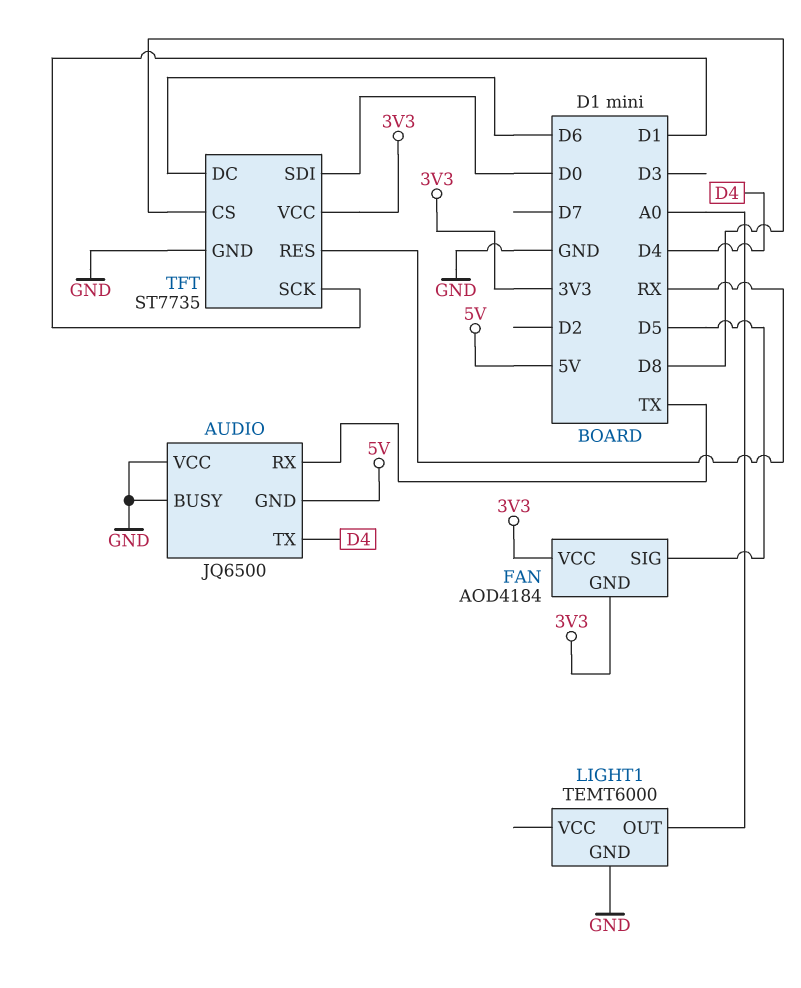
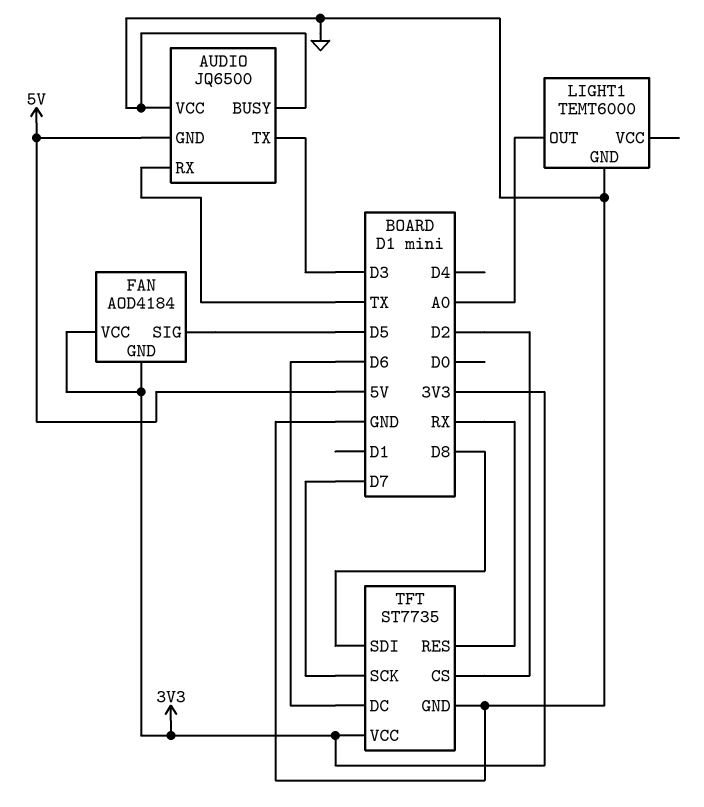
AUDIO pin TX: D4 -> D3
TFT pin CS: D8 -> D2
TFT pin SCK: D1 -> D7
TFT pin SDI: D0 -> D8

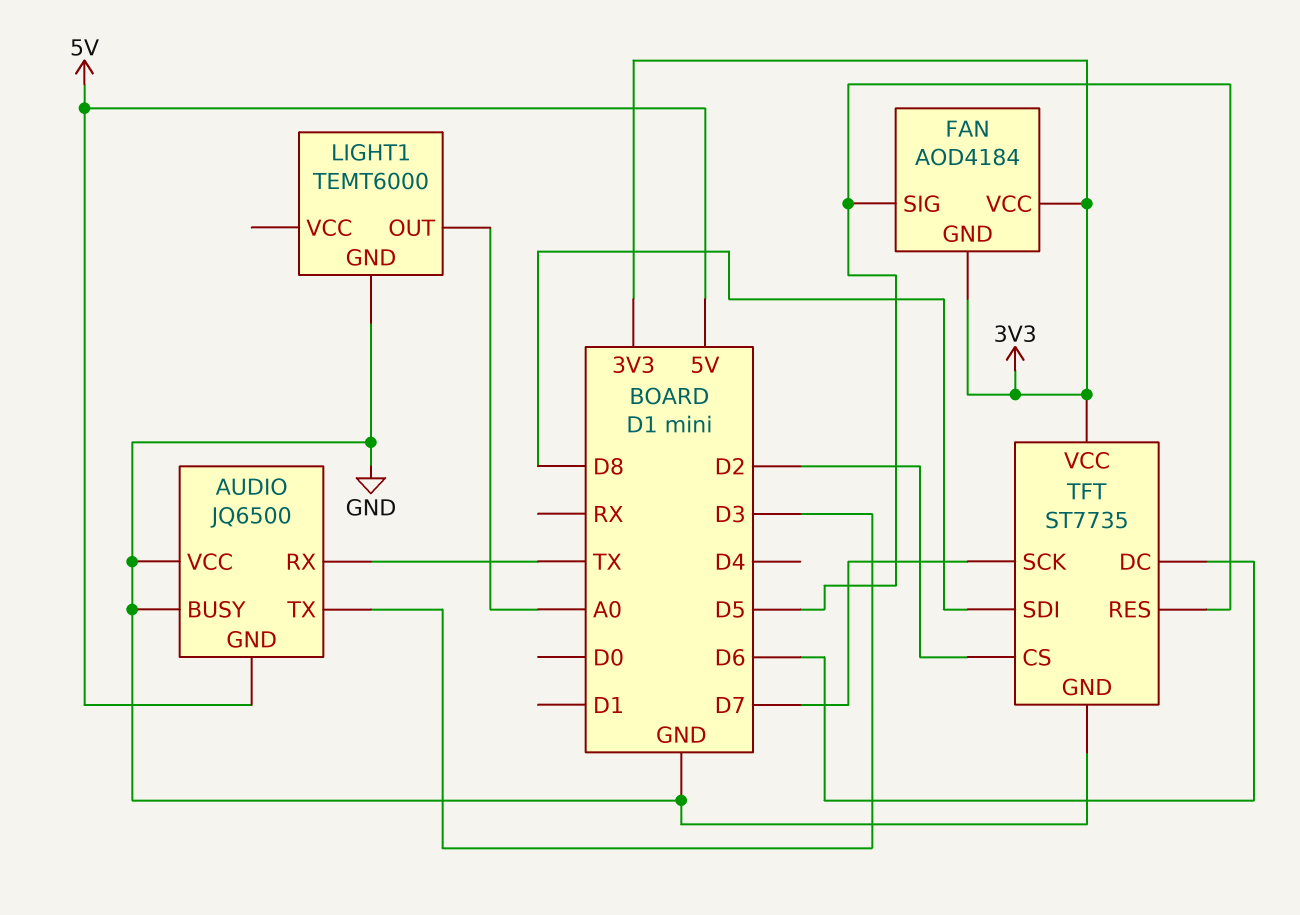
TFT pin RES: RX -> D5

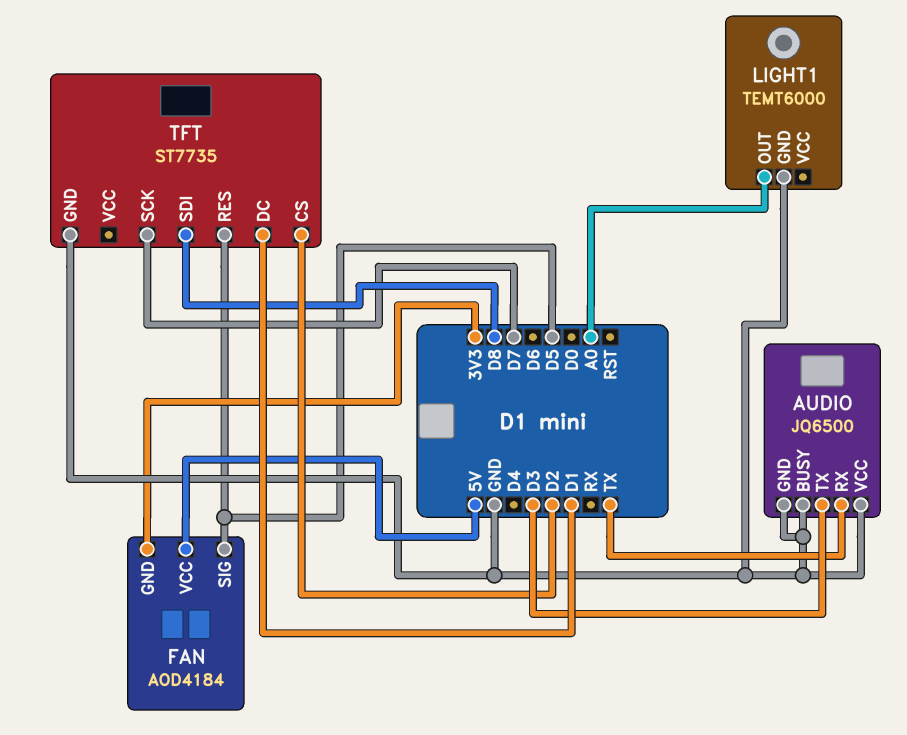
AUDIO pin GND: 5V -> GND
FAN pin VCC: 3V3 -> 5V
TFT pin DC: D6 -> D1
TFT pin VCC: 3V3 -> none

